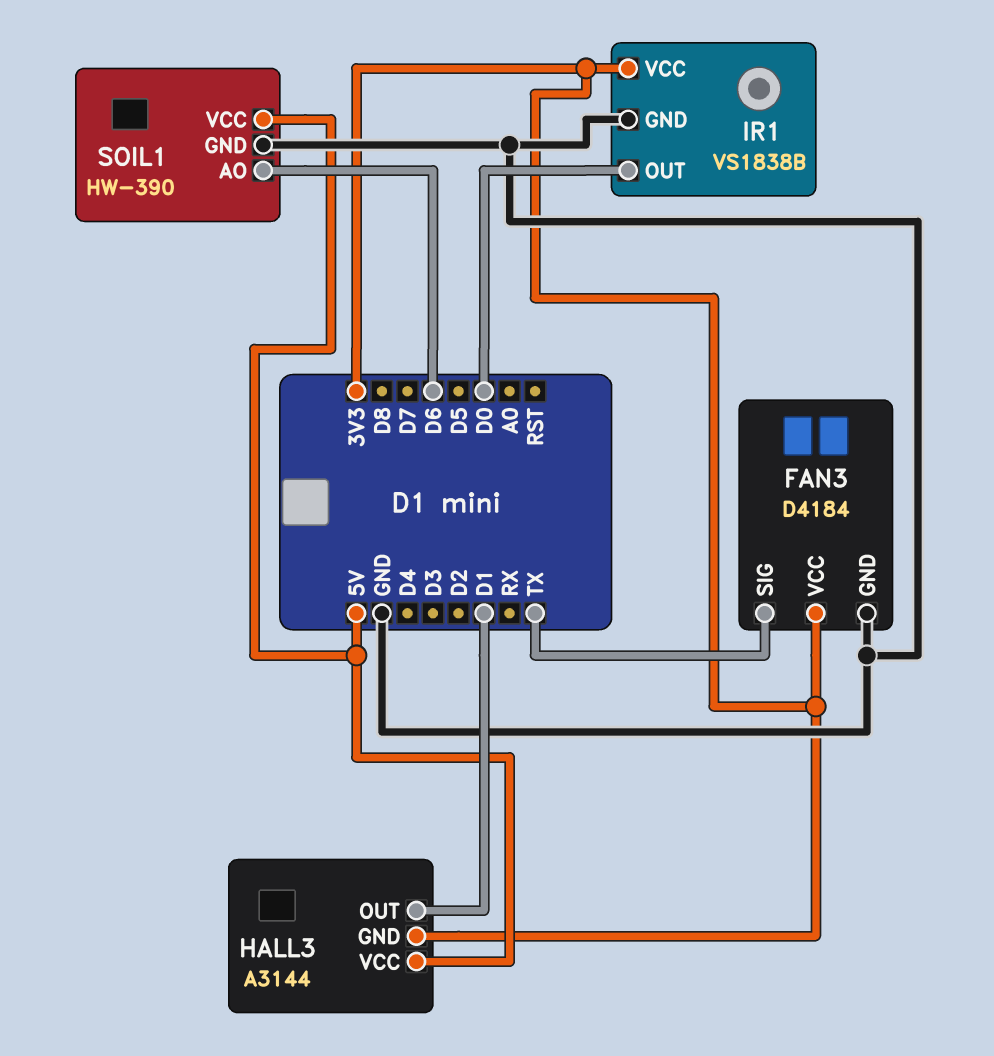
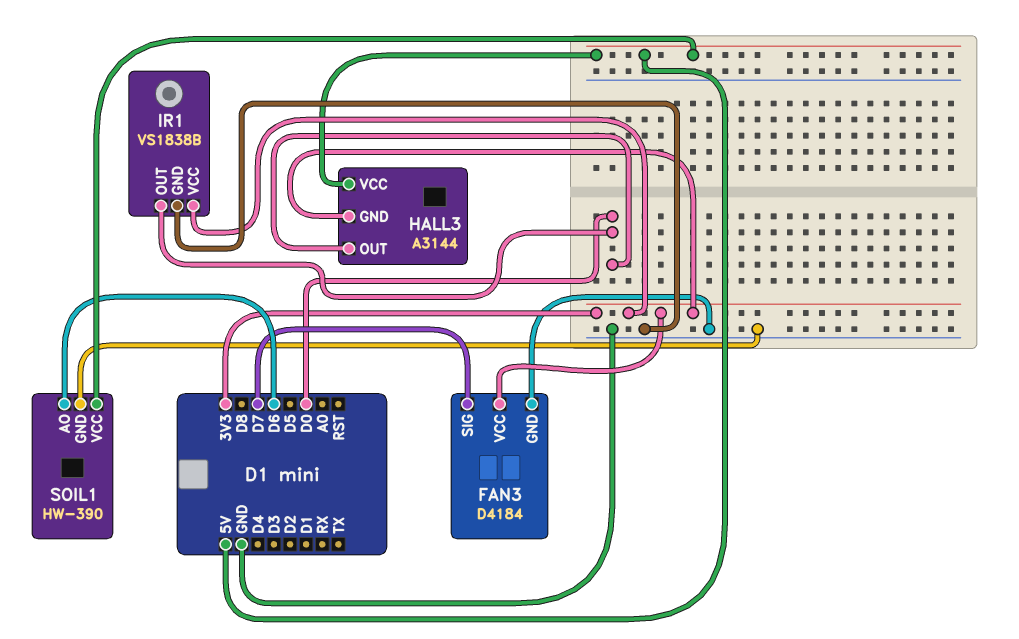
FAN3 pin SIG: TX -> D7
HALL3 pin OUT: D1 -> D0

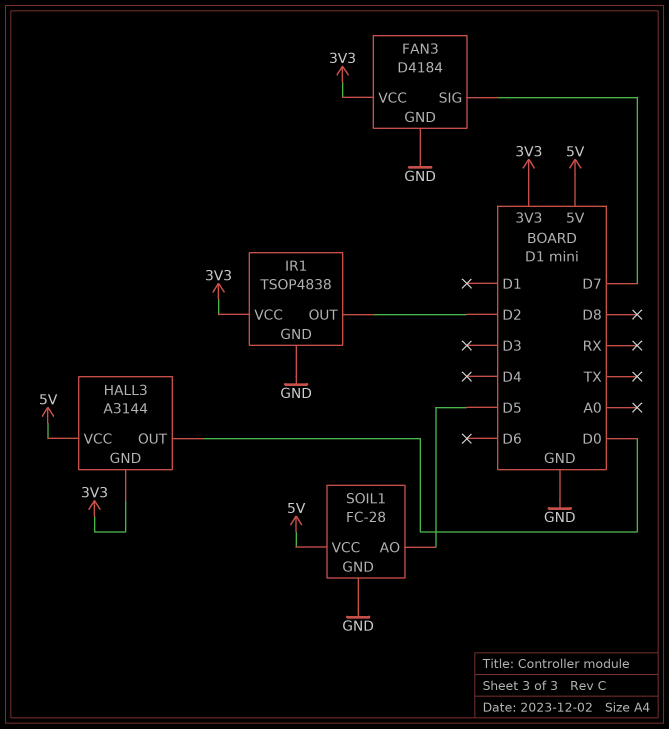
IR1: VS1838B -> TSOP4838
IR1 pin OUT: D0 -> D2
SOIL1: HW-390 -> FC-28
SOIL1 pin AO: D6 -> D5

